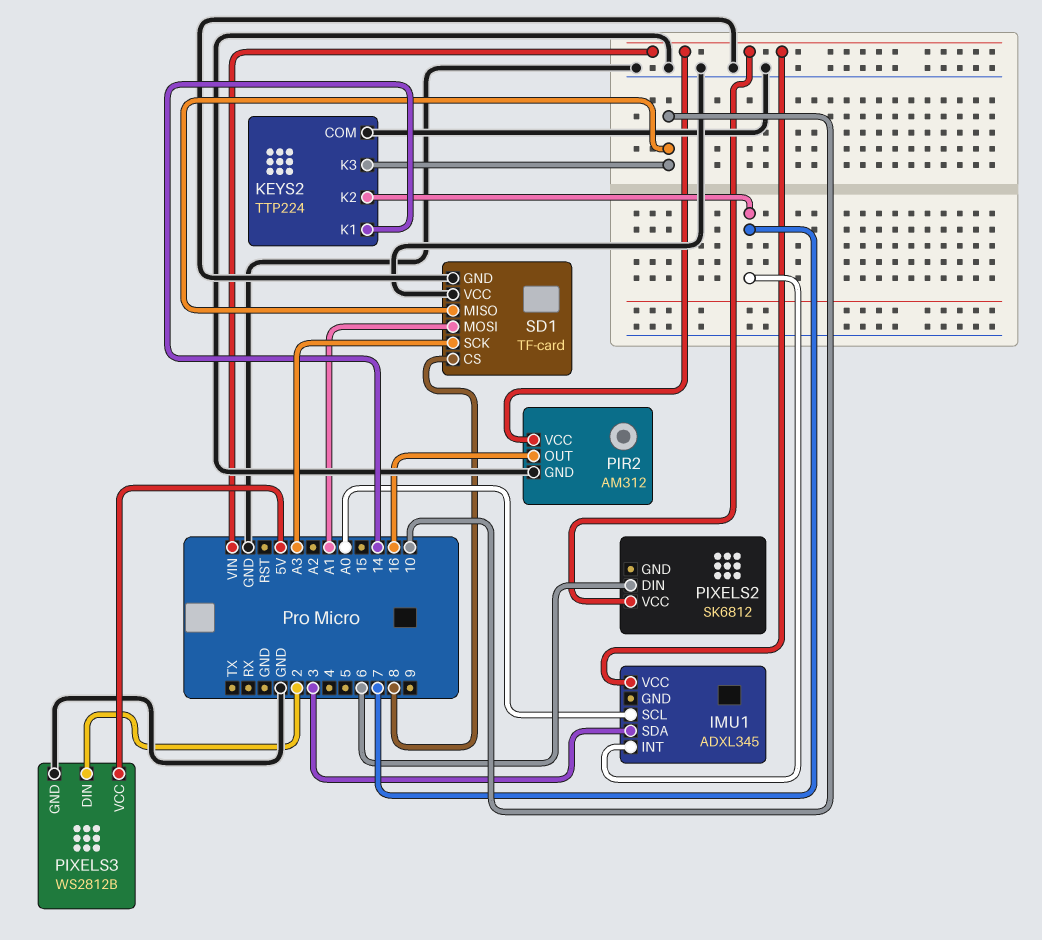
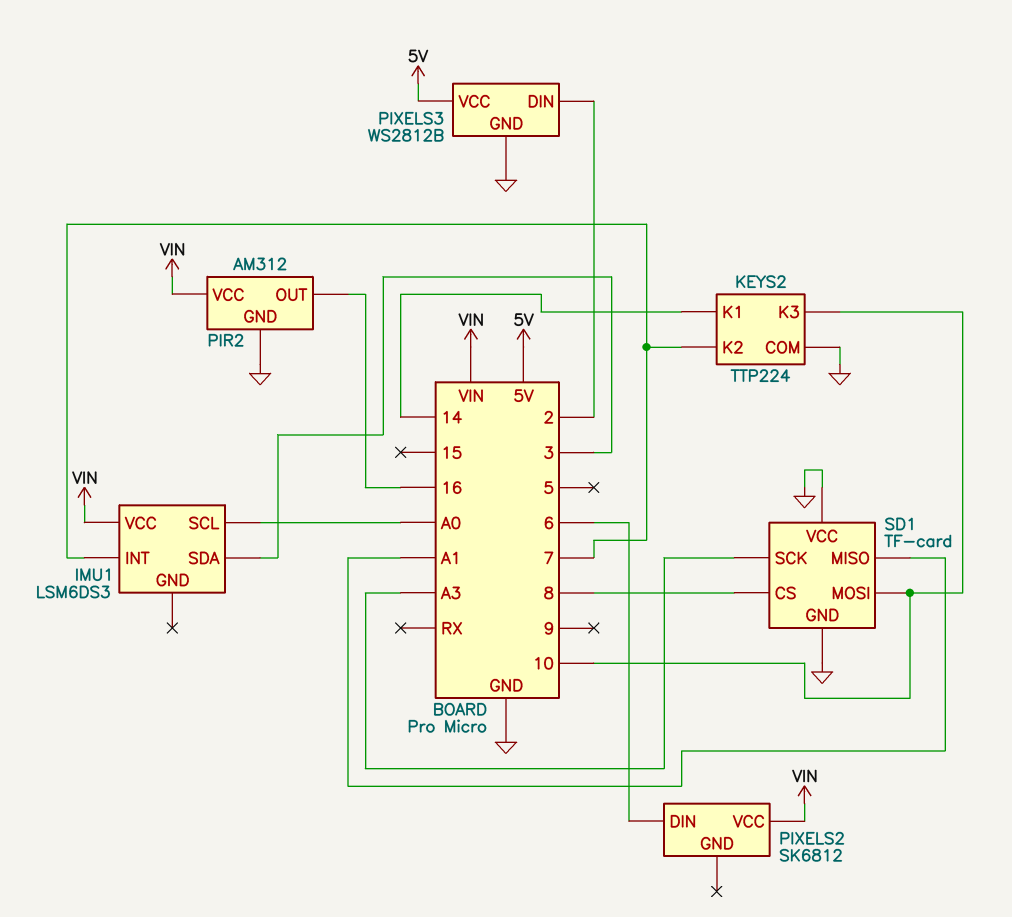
IMU1: ADXL345 -> LSM6DS3
SD1 pin MISO: 10 -> A1
SD1 pin MOSI: A1 -> 10

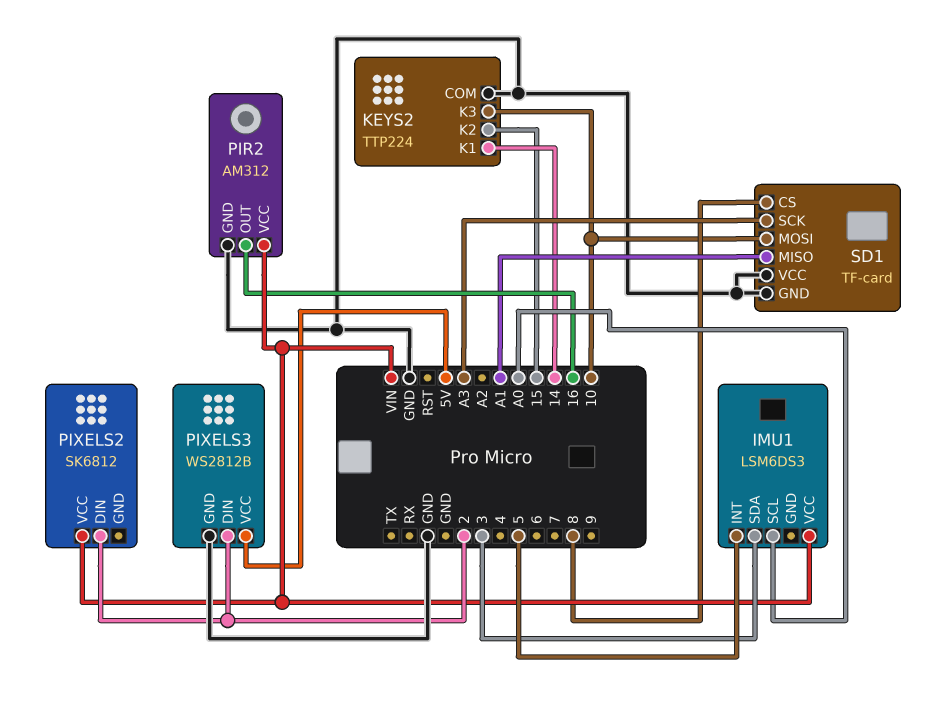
IMU1 pin INT: 7 -> 5
KEYS2 pin K2: 7 -> 15
PIXELS2 pin DIN: 6 -> 2

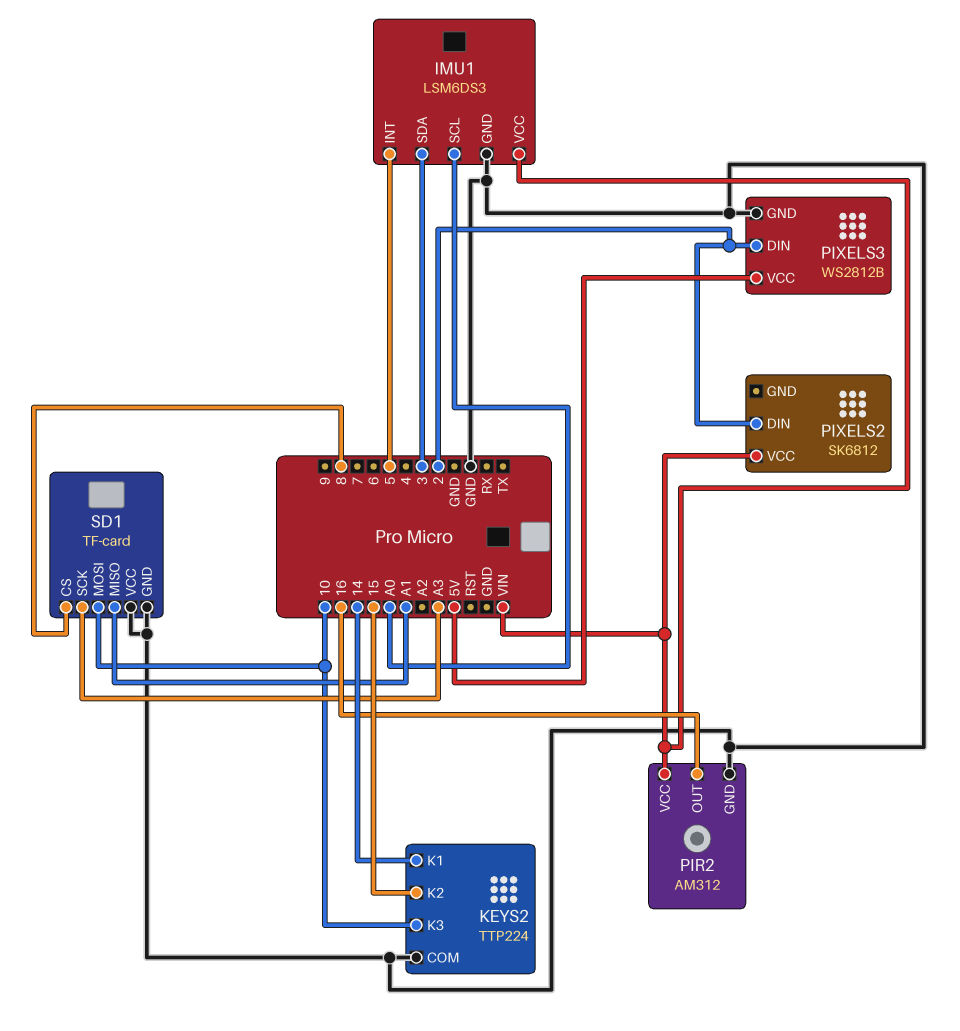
IMU1 pin GND: none -> GND

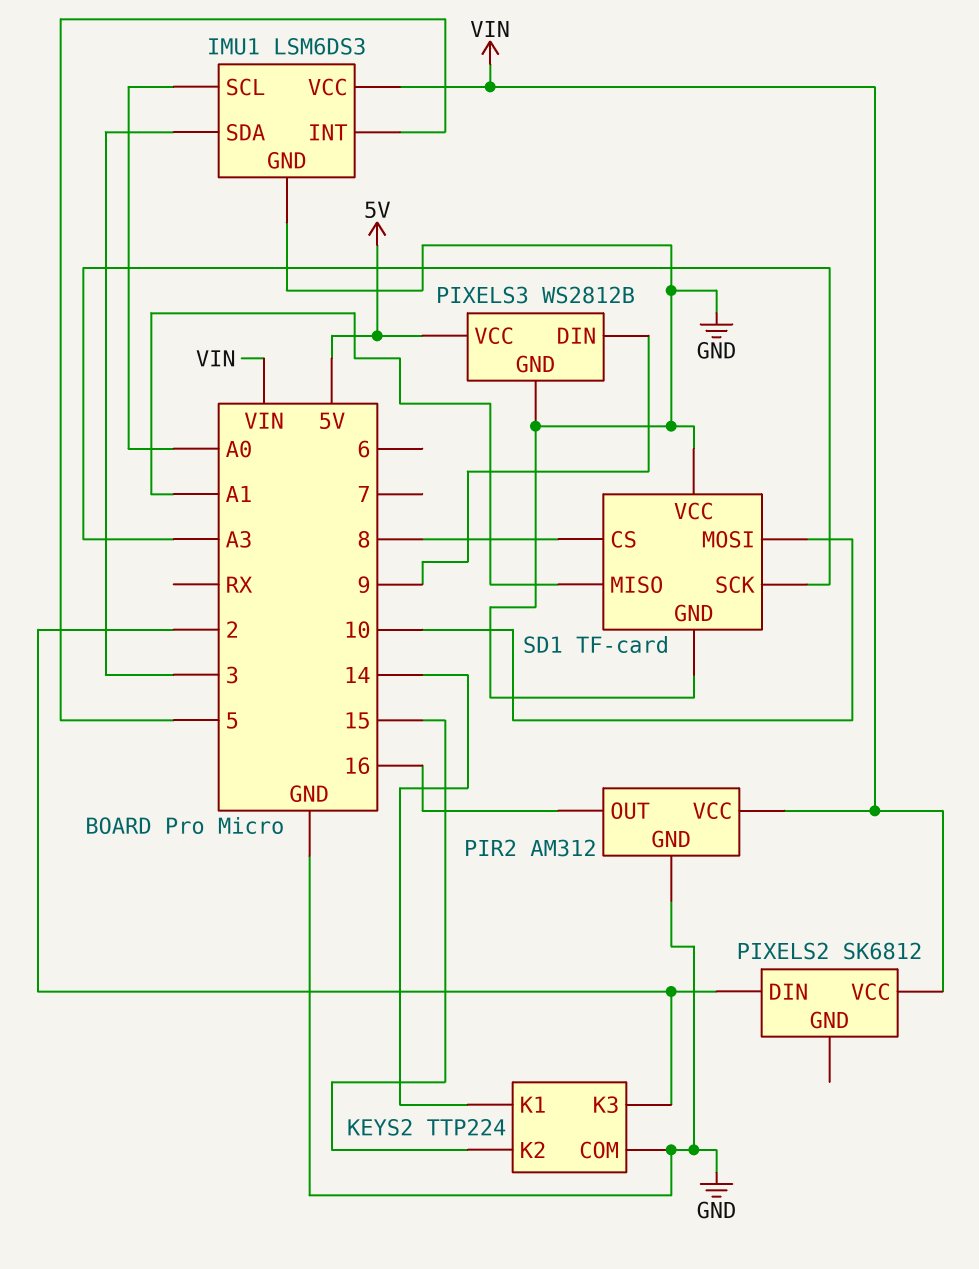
KEYS2 pin K3: 10 -> 2
PIXELS3 pin DIN: 2 -> 9

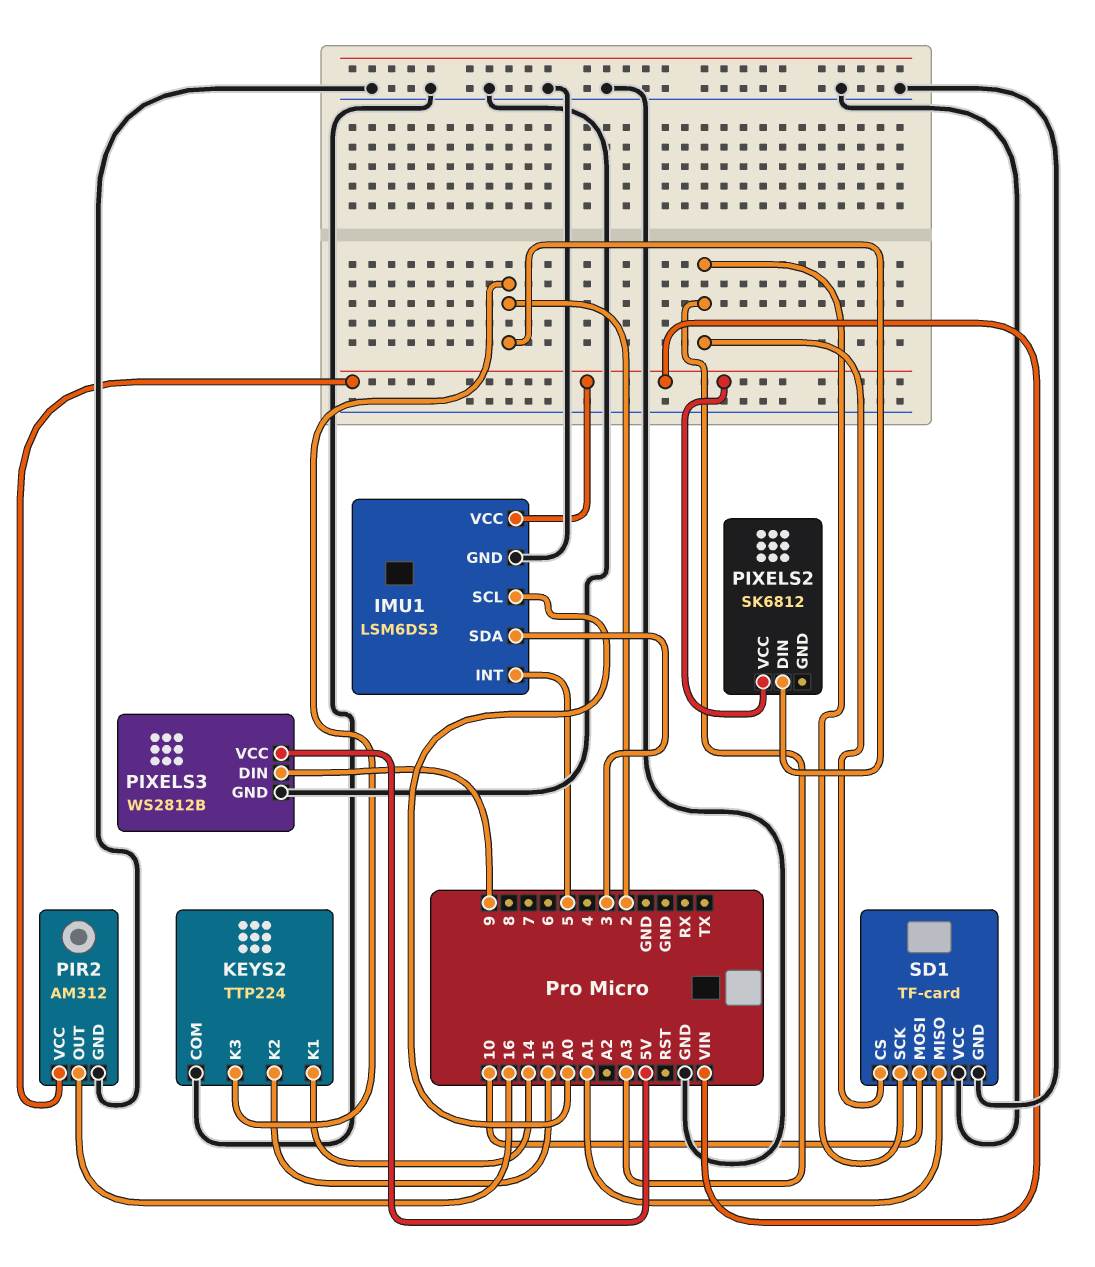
SD1 pin CS: 8 -> A3

